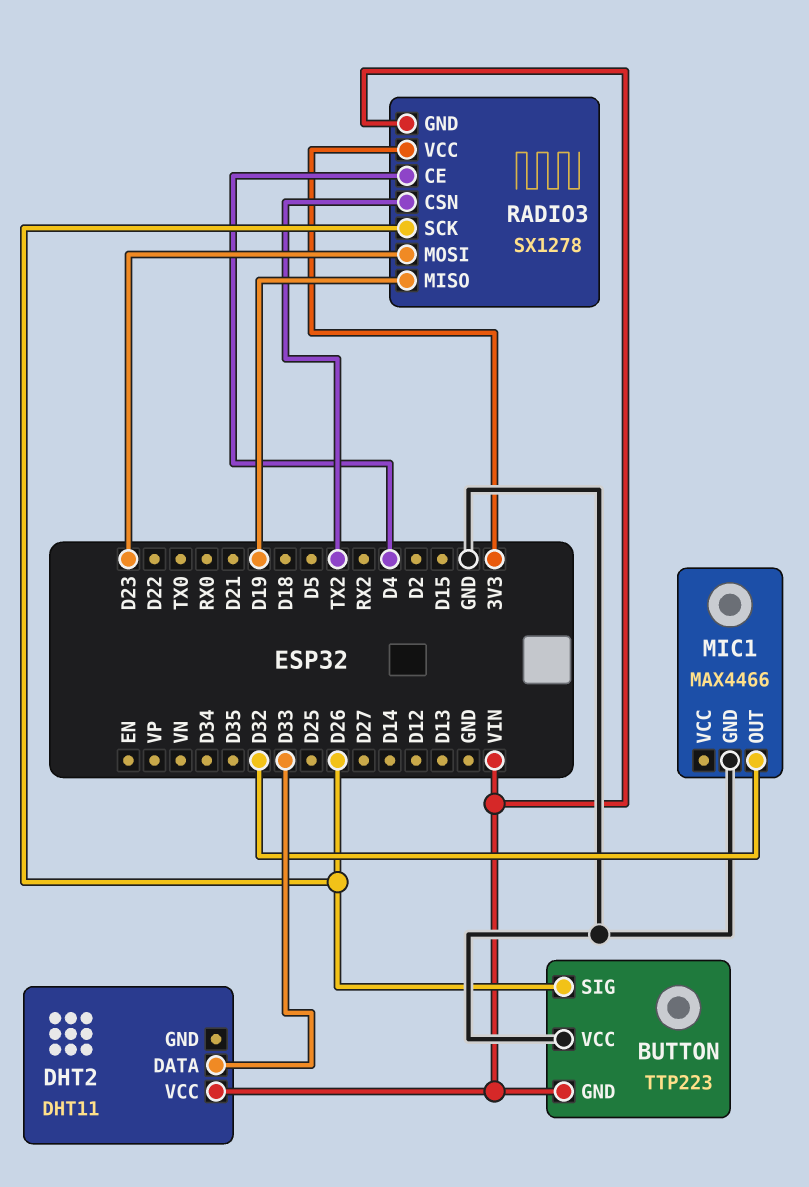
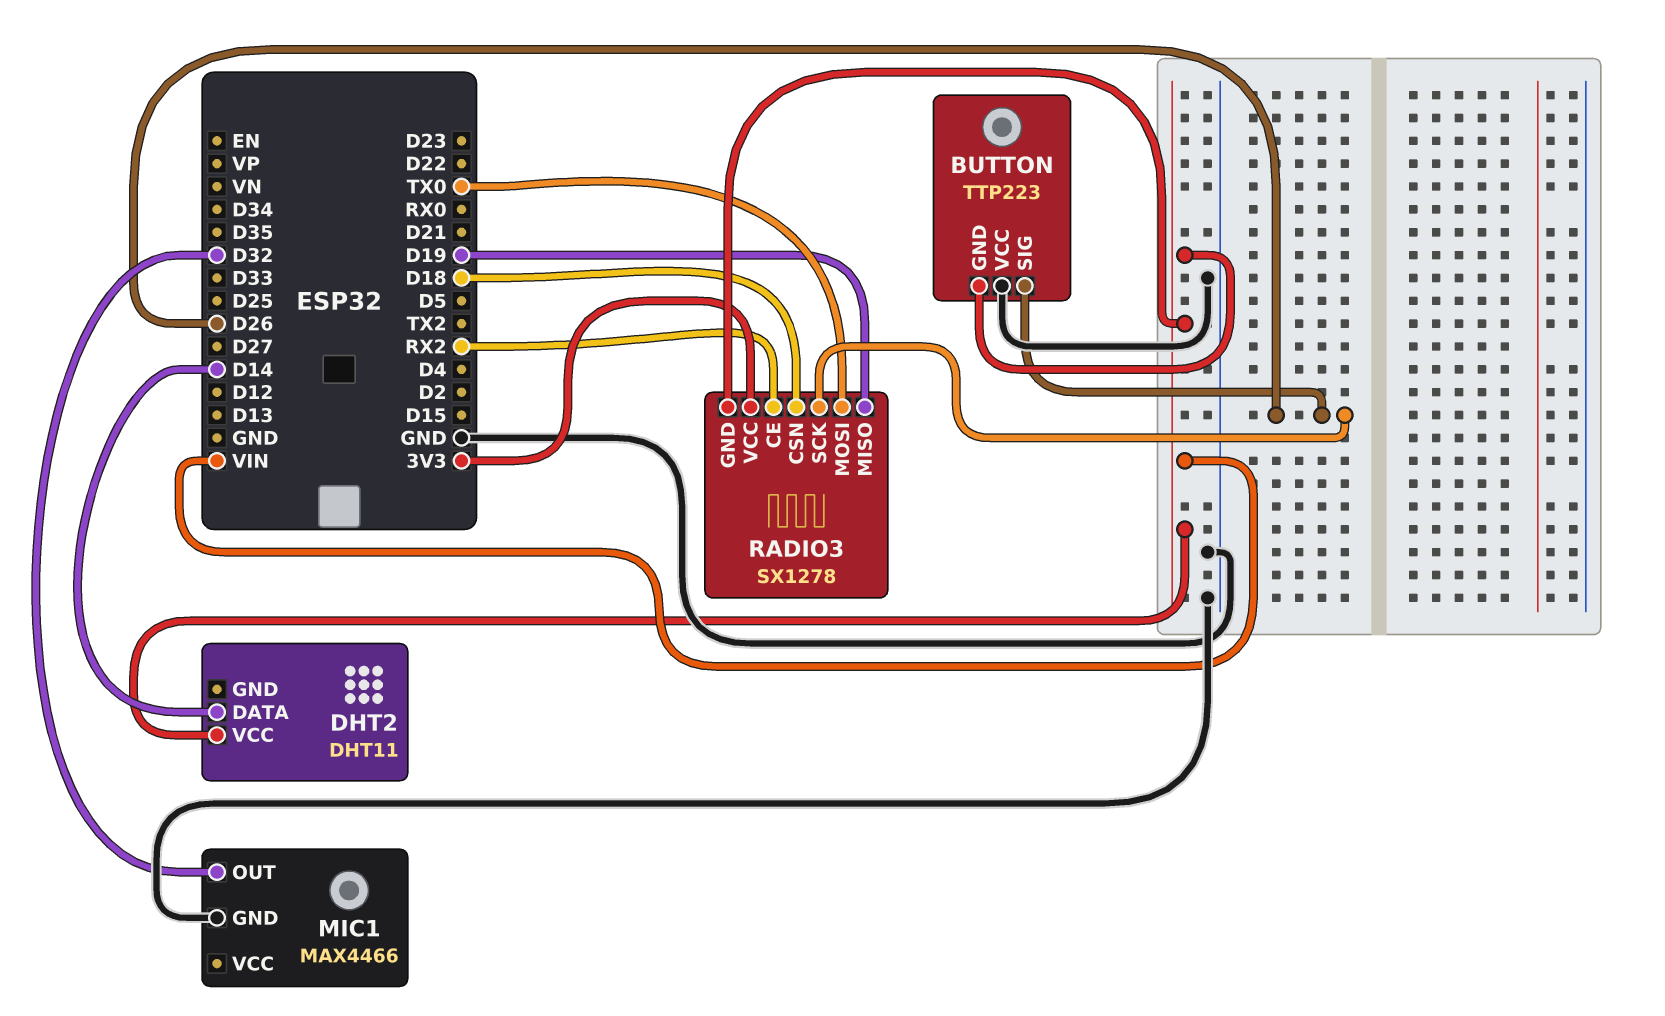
DHT2 pin DATA: D33 -> D14
RADIO3 pin CE: D4 -> RX2
RADIO3 pin CSN: TX2 -> D18
RADIO3 pin MOSI: D23 -> TX0

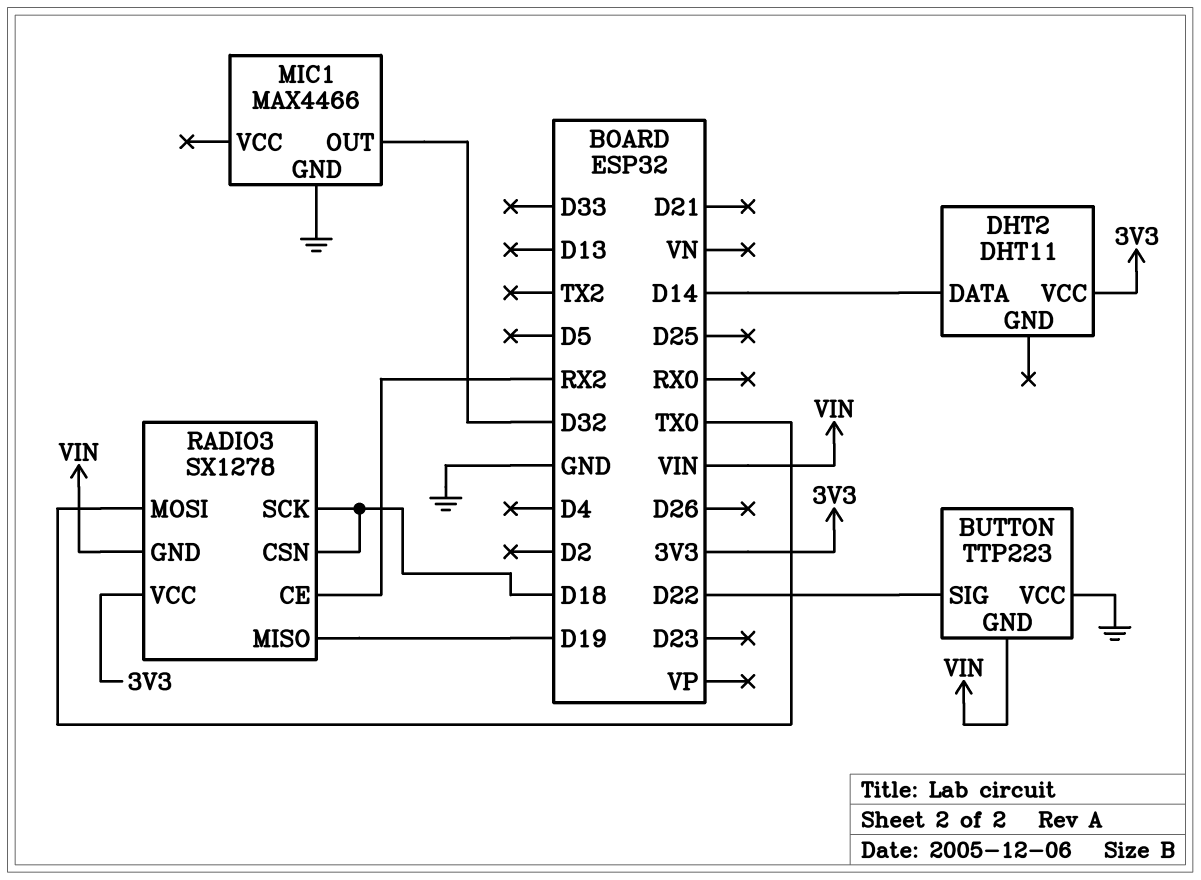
BUTTON pin SIG: D26 -> D22
DHT2 pin VCC: VIN -> 3V3
RADIO3 pin SCK: D26 -> D18

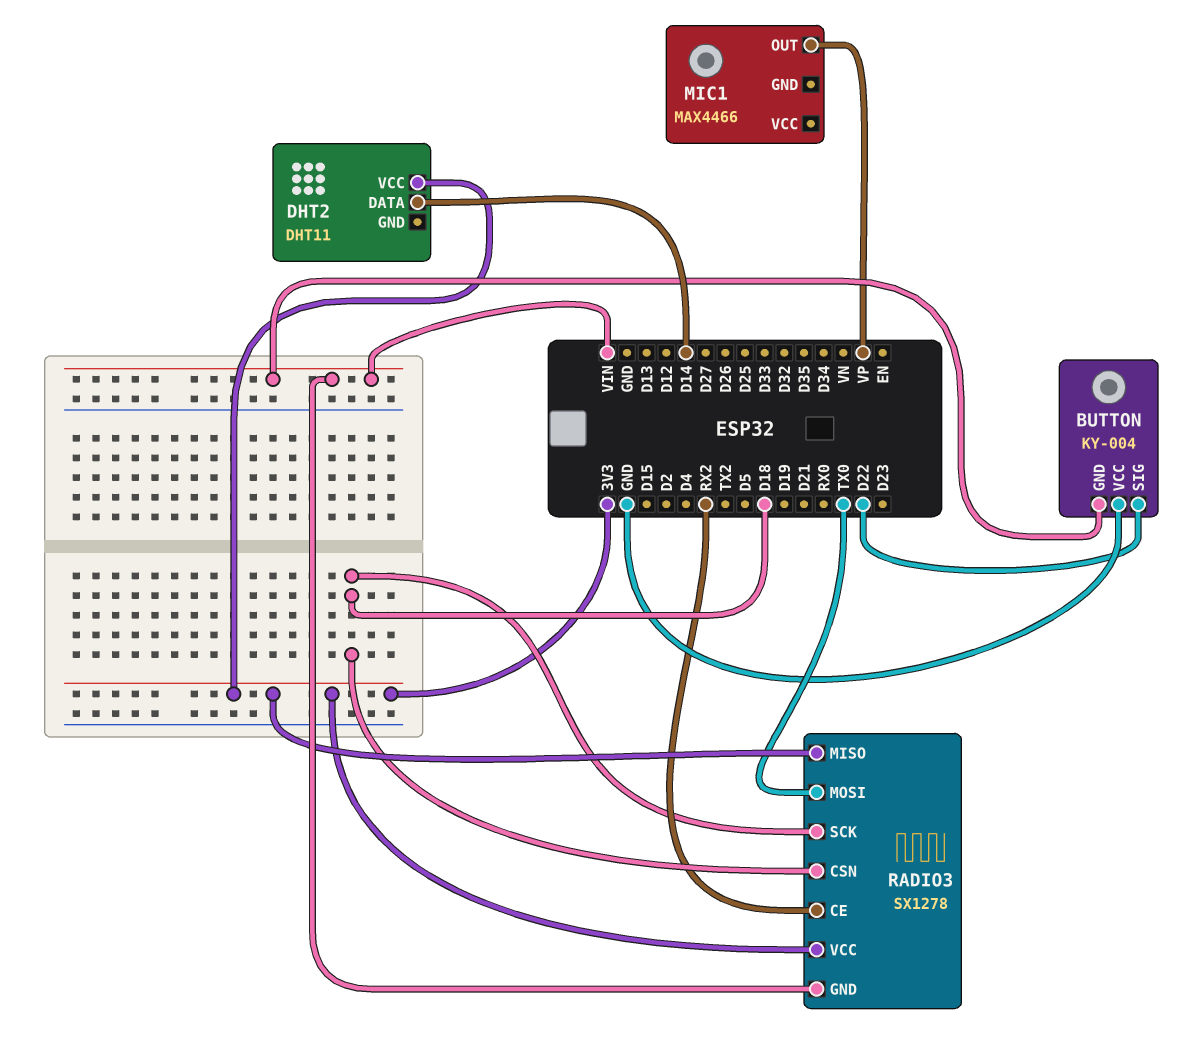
BUTTON: TTP223 -> KY-004
MIC1 pin GND: GND -> none
MIC1 pin OUT: D32 -> VP
RADIO3 pin MISO: D19 -> 3V3

